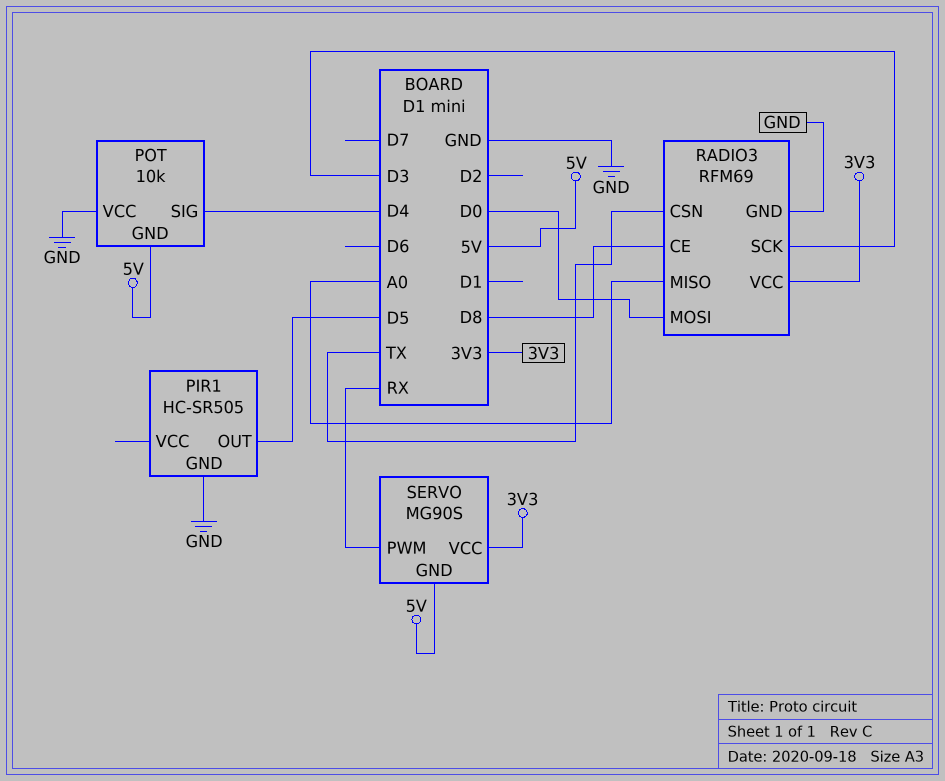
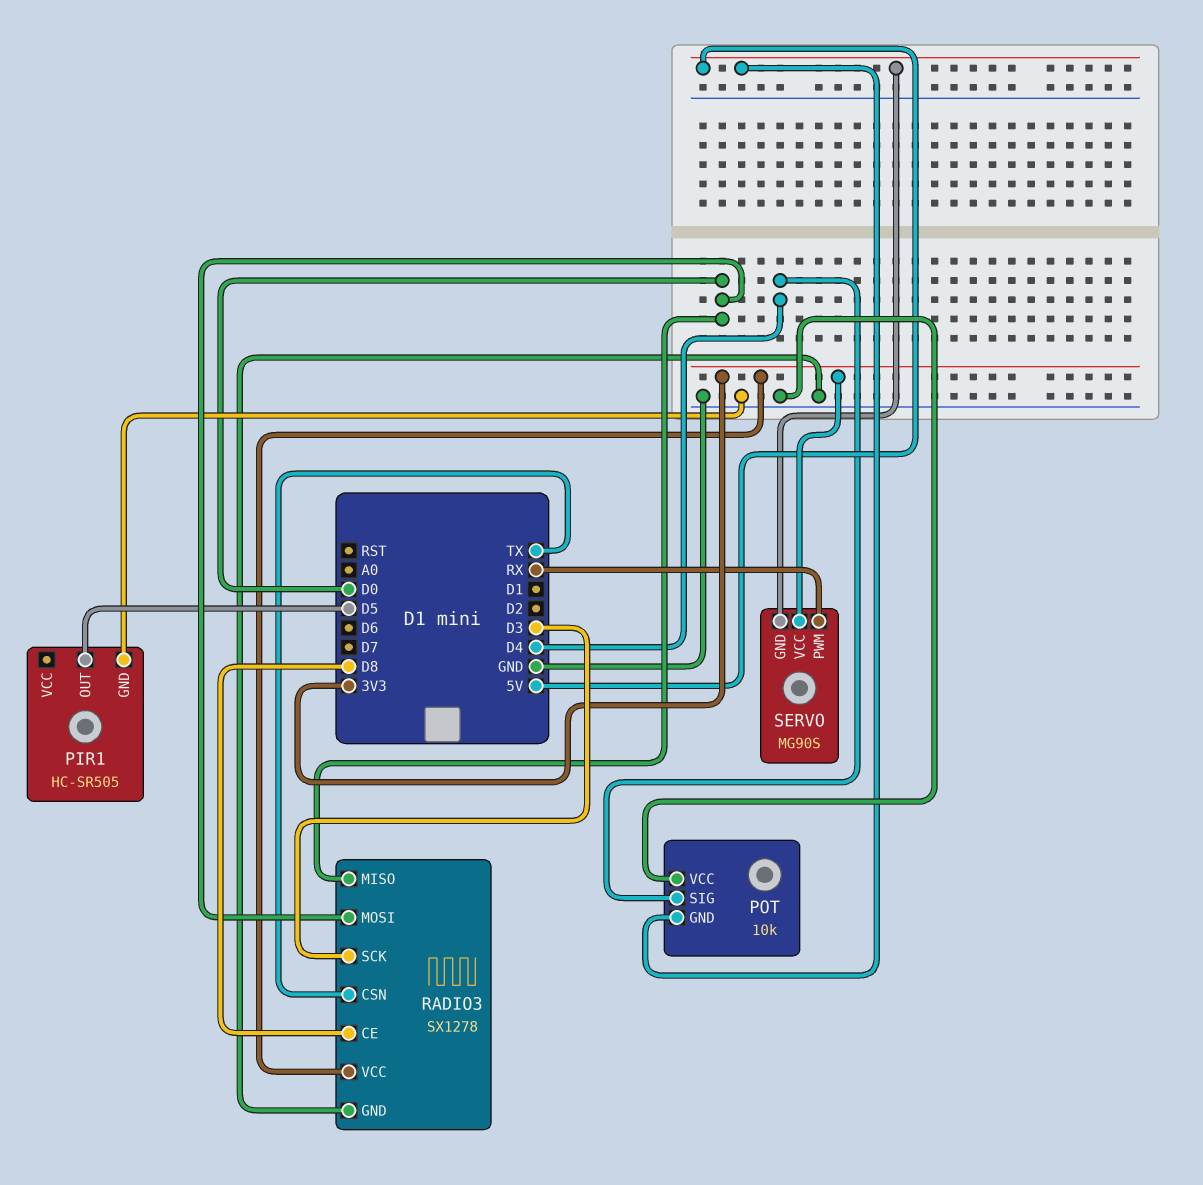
RADIO3: RFM69 -> SX1278
RADIO3 pin MISO: A0 -> D0

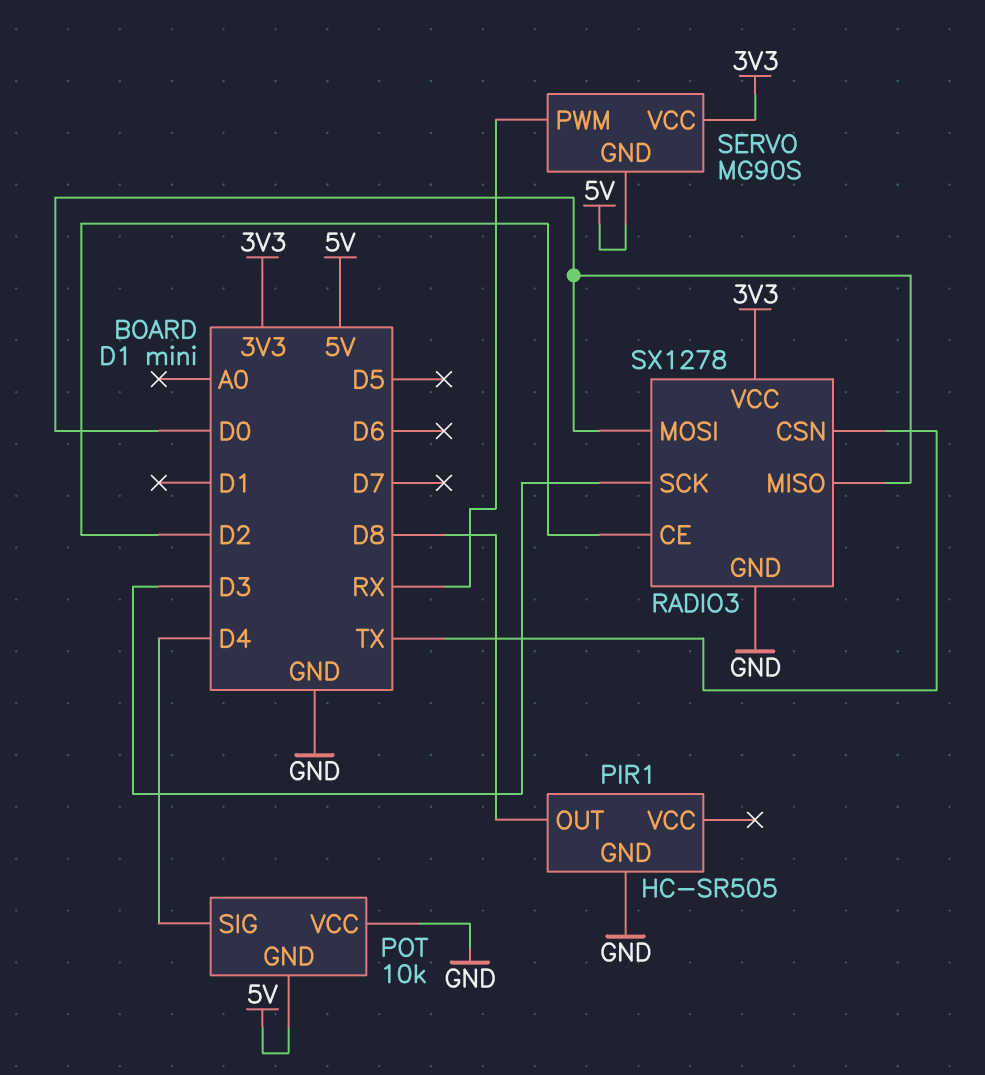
PIR1 pin OUT: D5 -> D8
RADIO3 pin CE: D8 -> D2

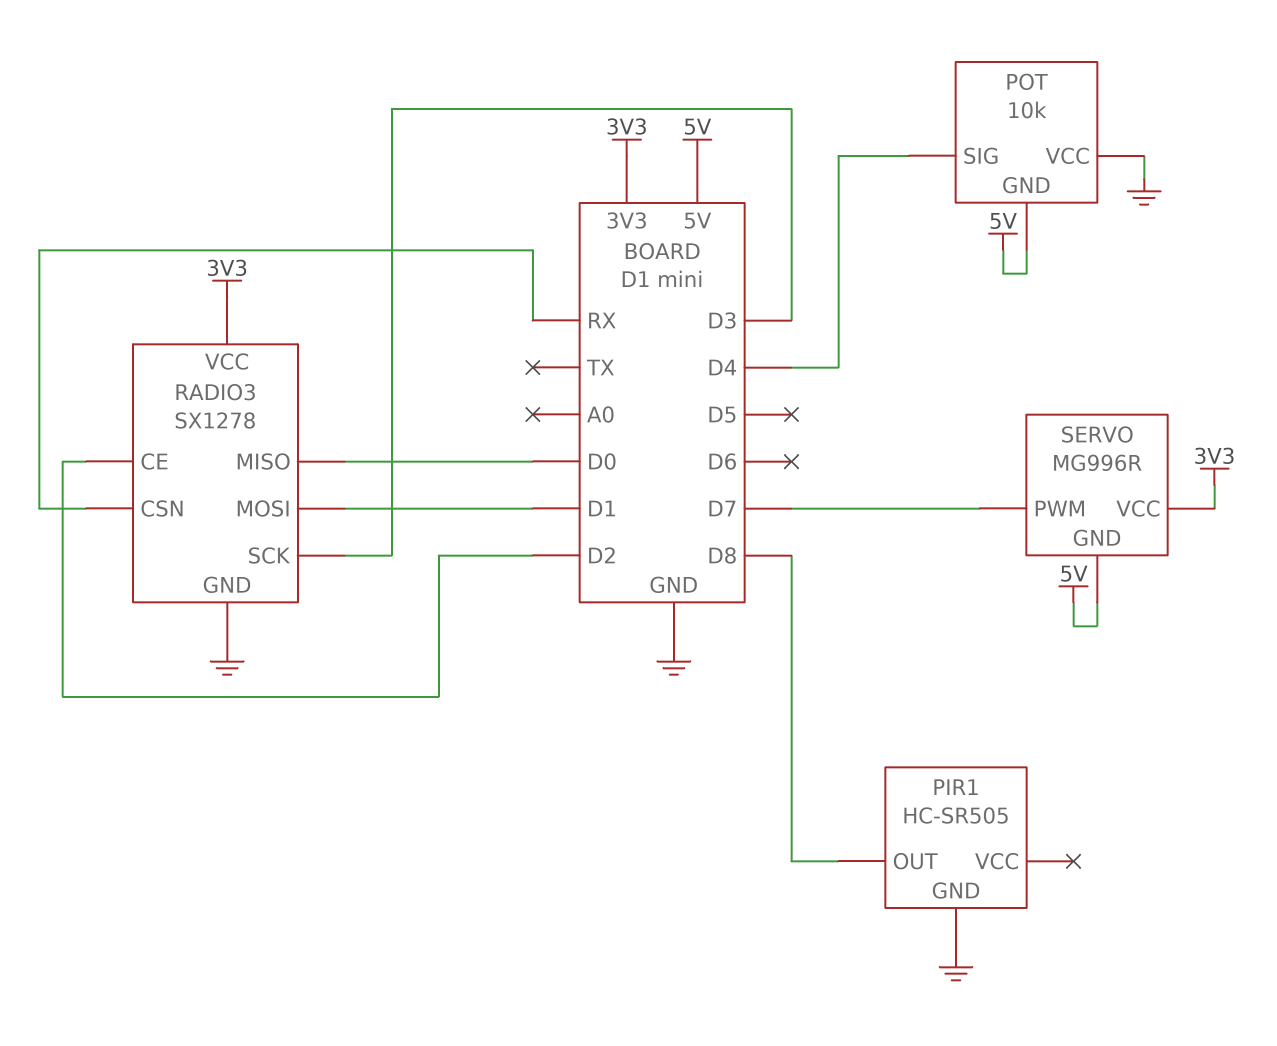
RADIO3 pin CSN: TX -> RX
RADIO3 pin MOSI: D0 -> D1
SERVO: MG90S -> MG996R
SERVO pin PWM: RX -> D7

